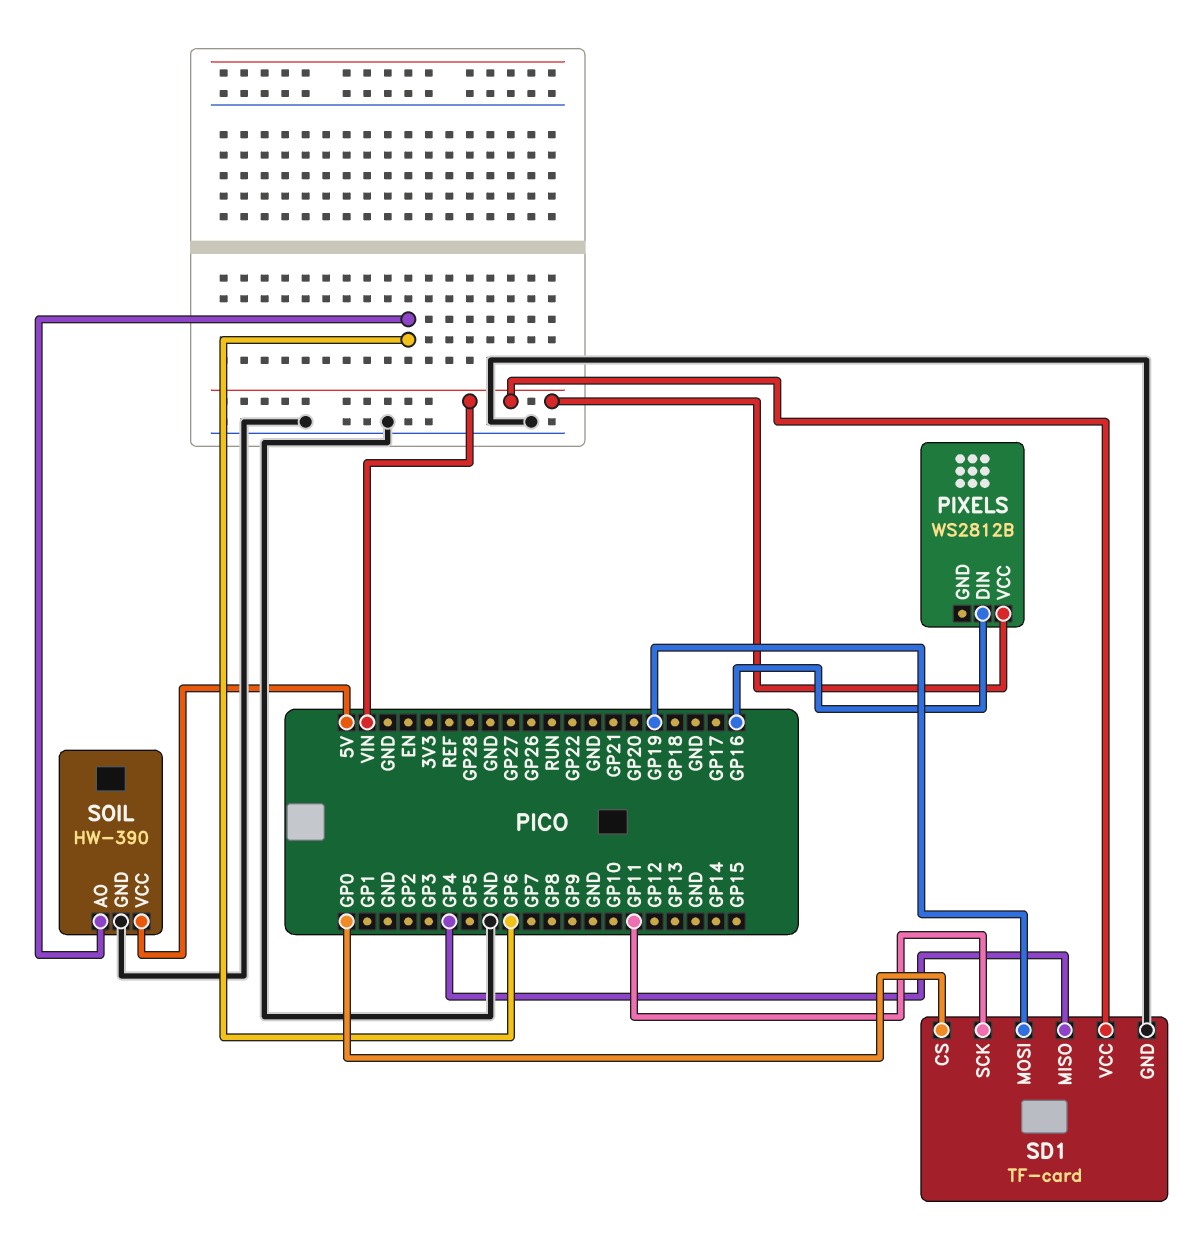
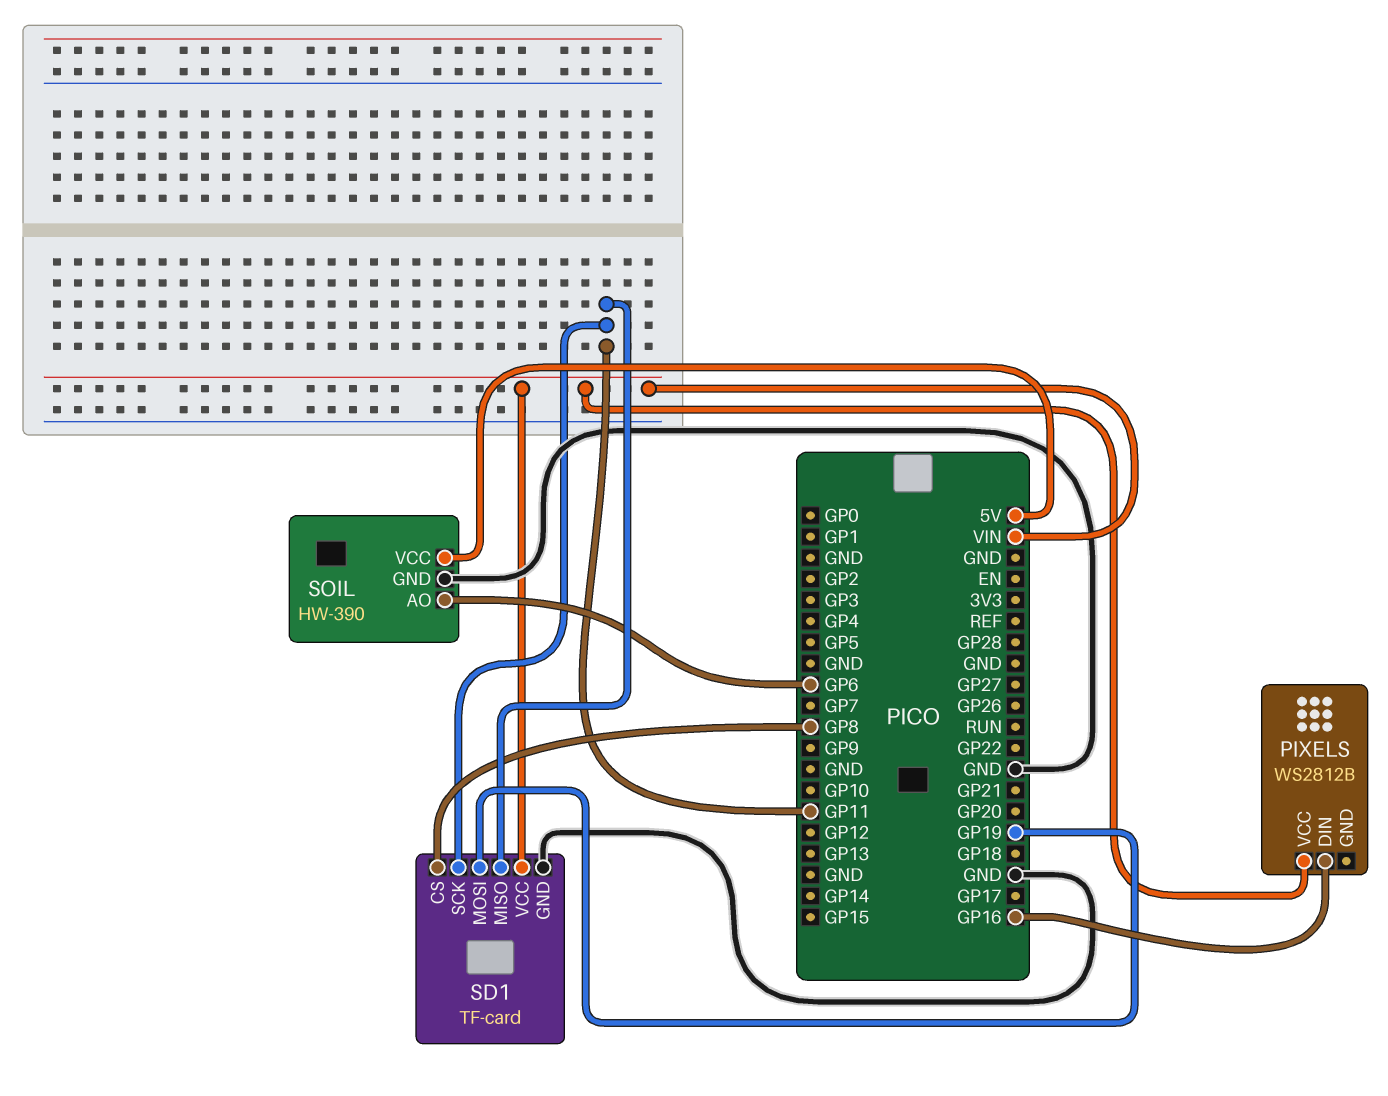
SD1 pin CS: GP0 -> GP8
SD1 pin MISO: GP4 -> GP11

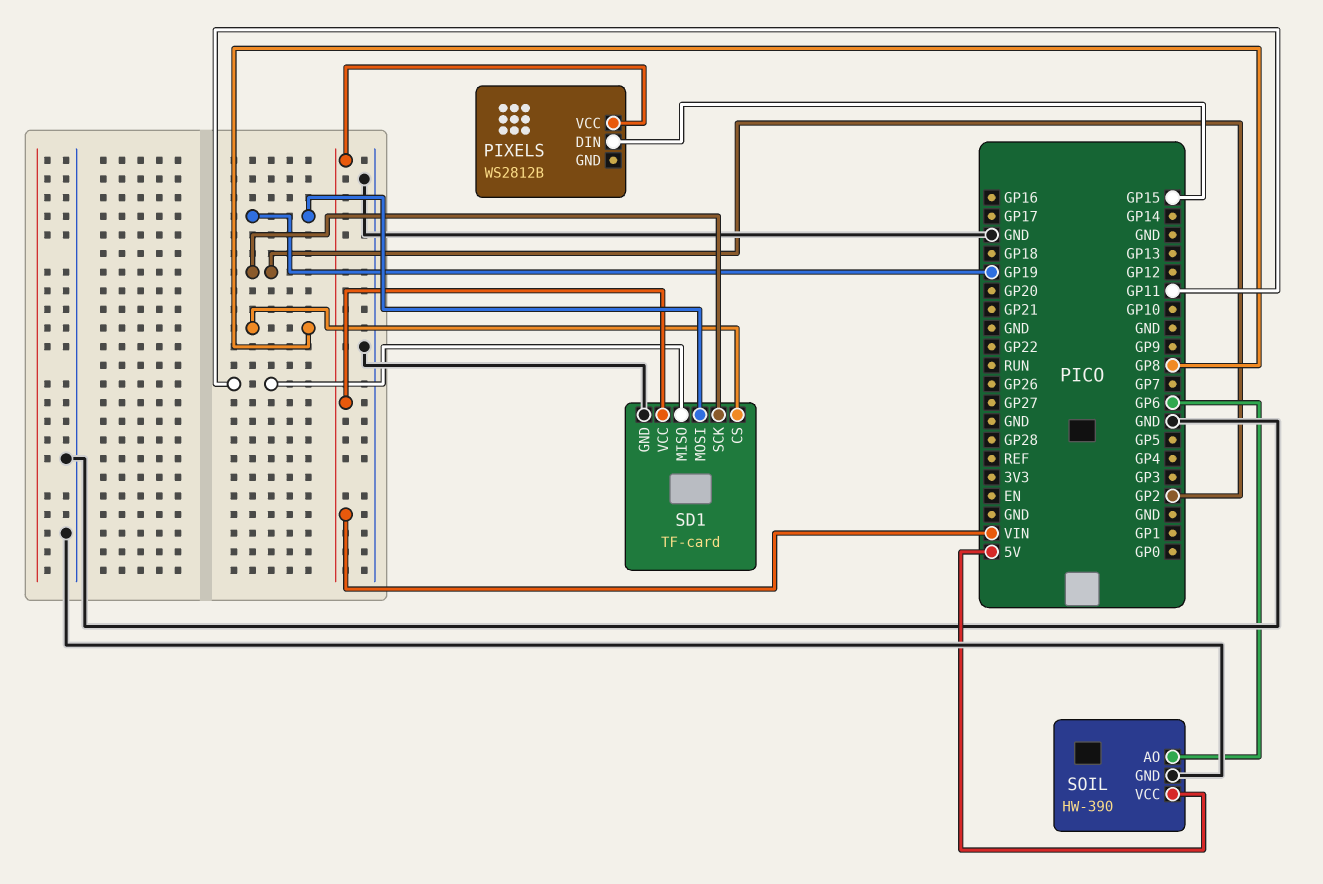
PIXELS pin DIN: GP16 -> GP15
SD1 pin SCK: GP11 -> GP2

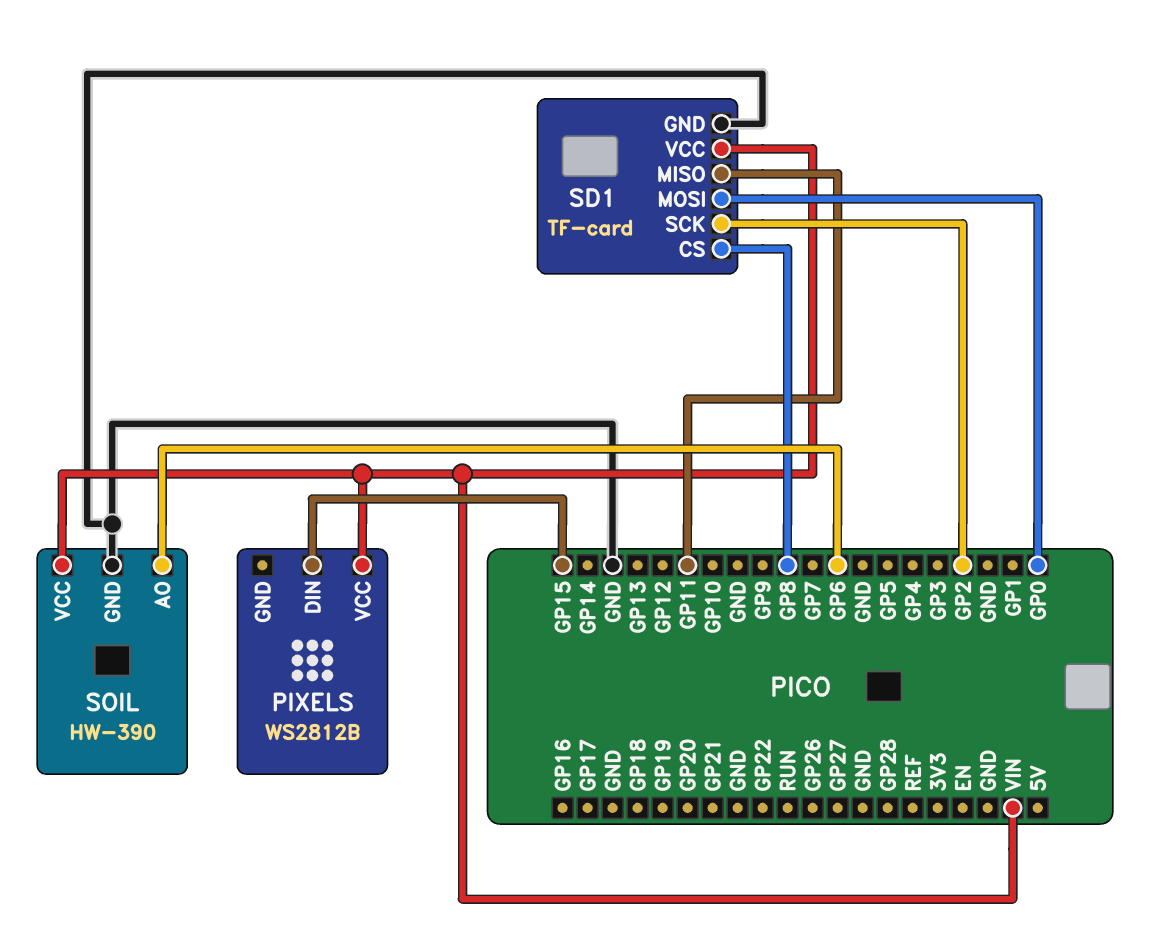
SD1 pin MOSI: GP19 -> GP0
SOIL pin VCC: 5V -> VIN

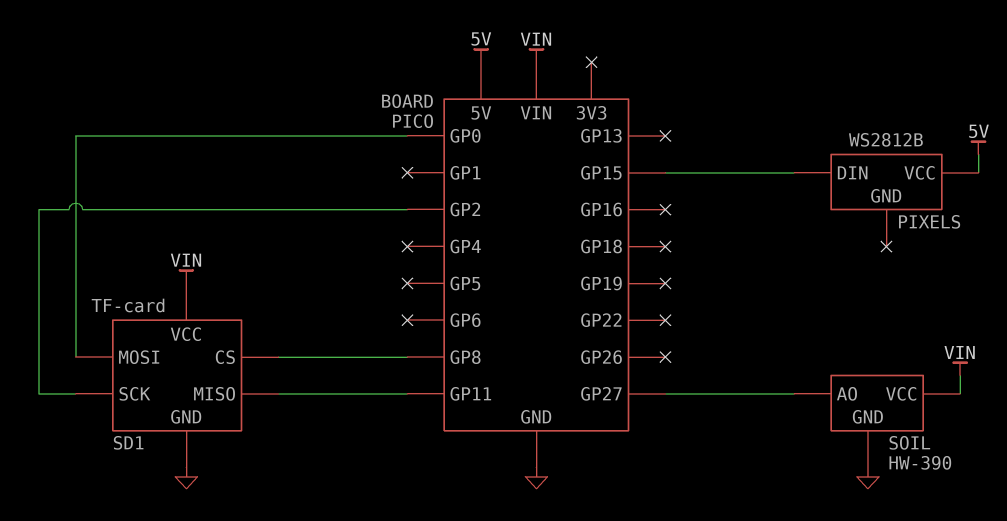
PIXELS pin VCC: VIN -> 5V
SOIL pin AO: GP6 -> GP27

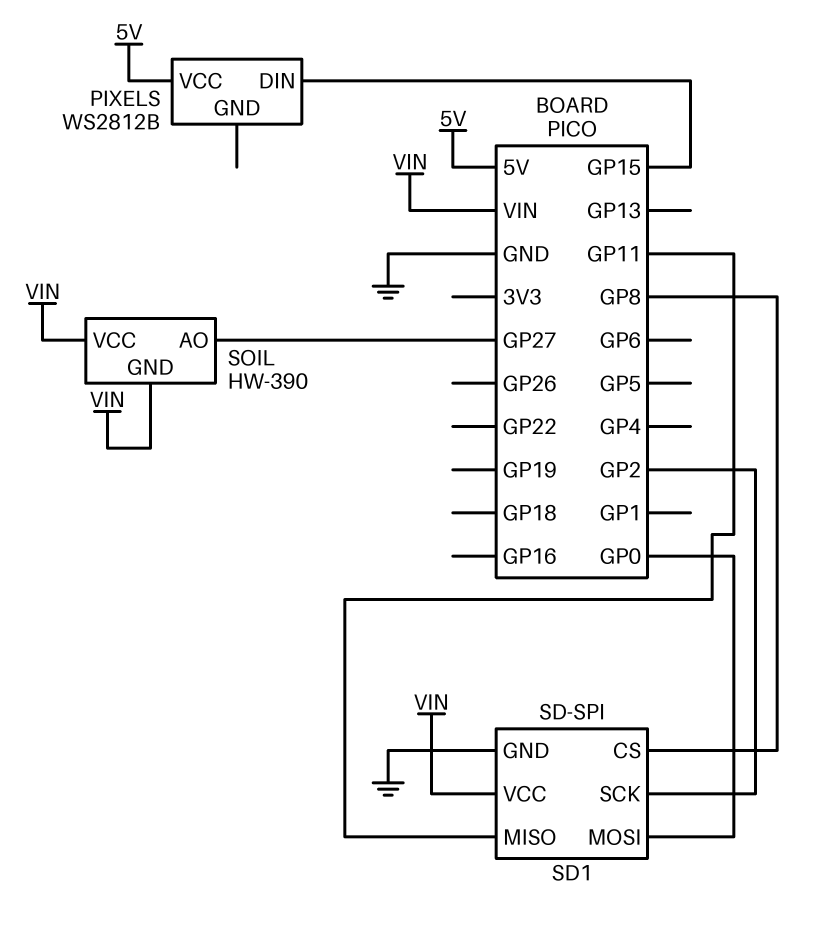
SD1: TF-card -> SD-SPI
SOIL pin GND: GND -> VIN

